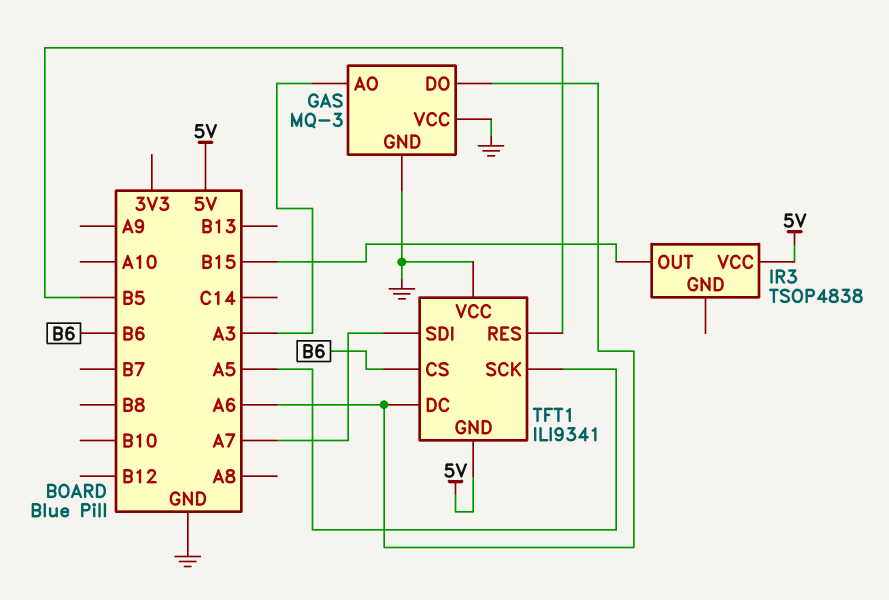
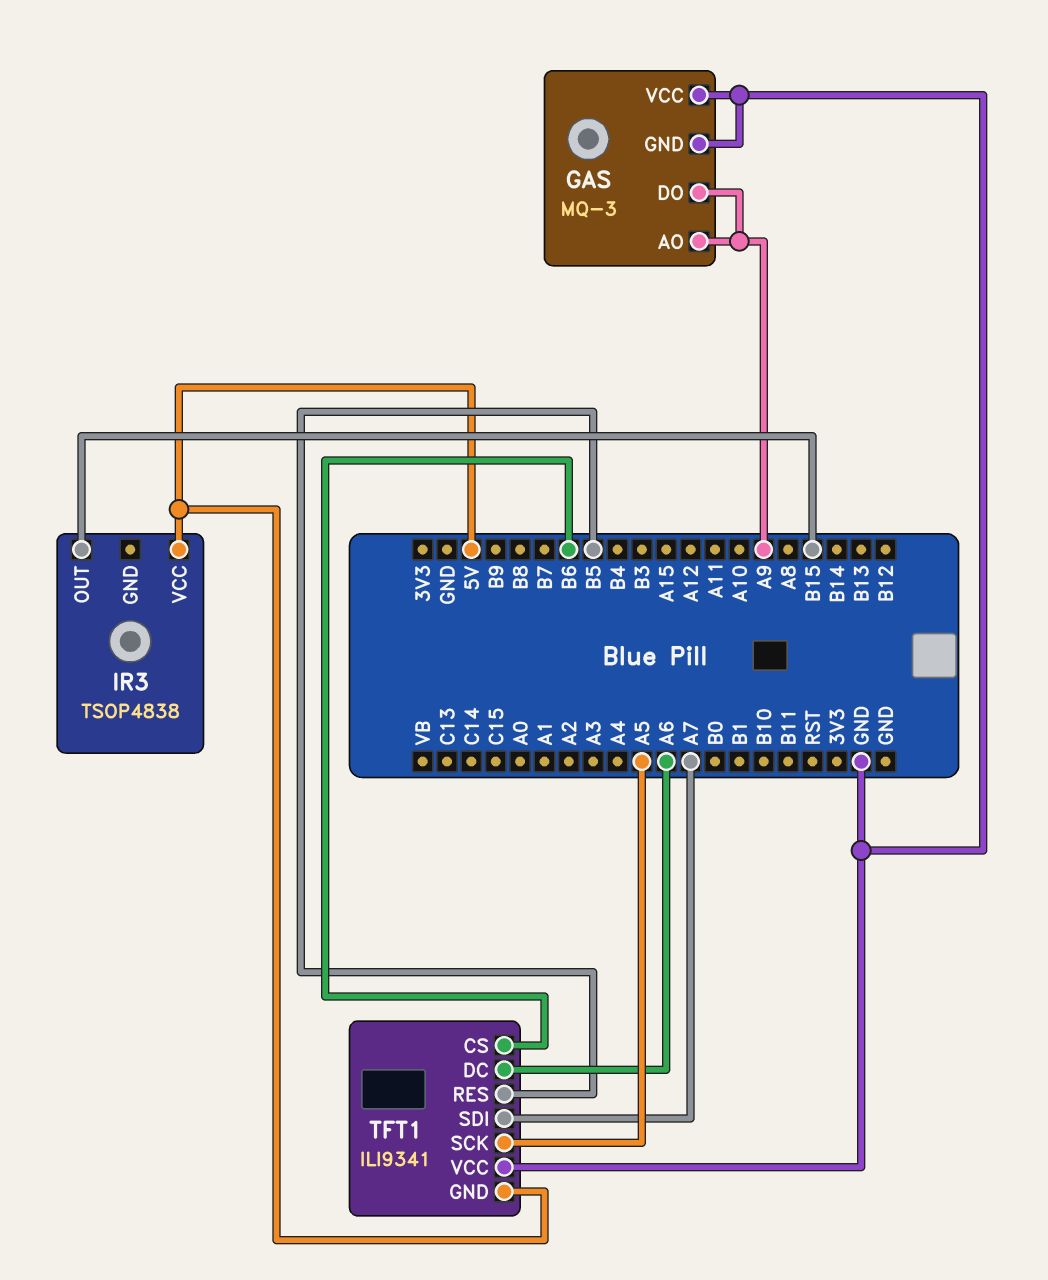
GAS pin AO: A3 -> A9
GAS pin DO: A6 -> A9

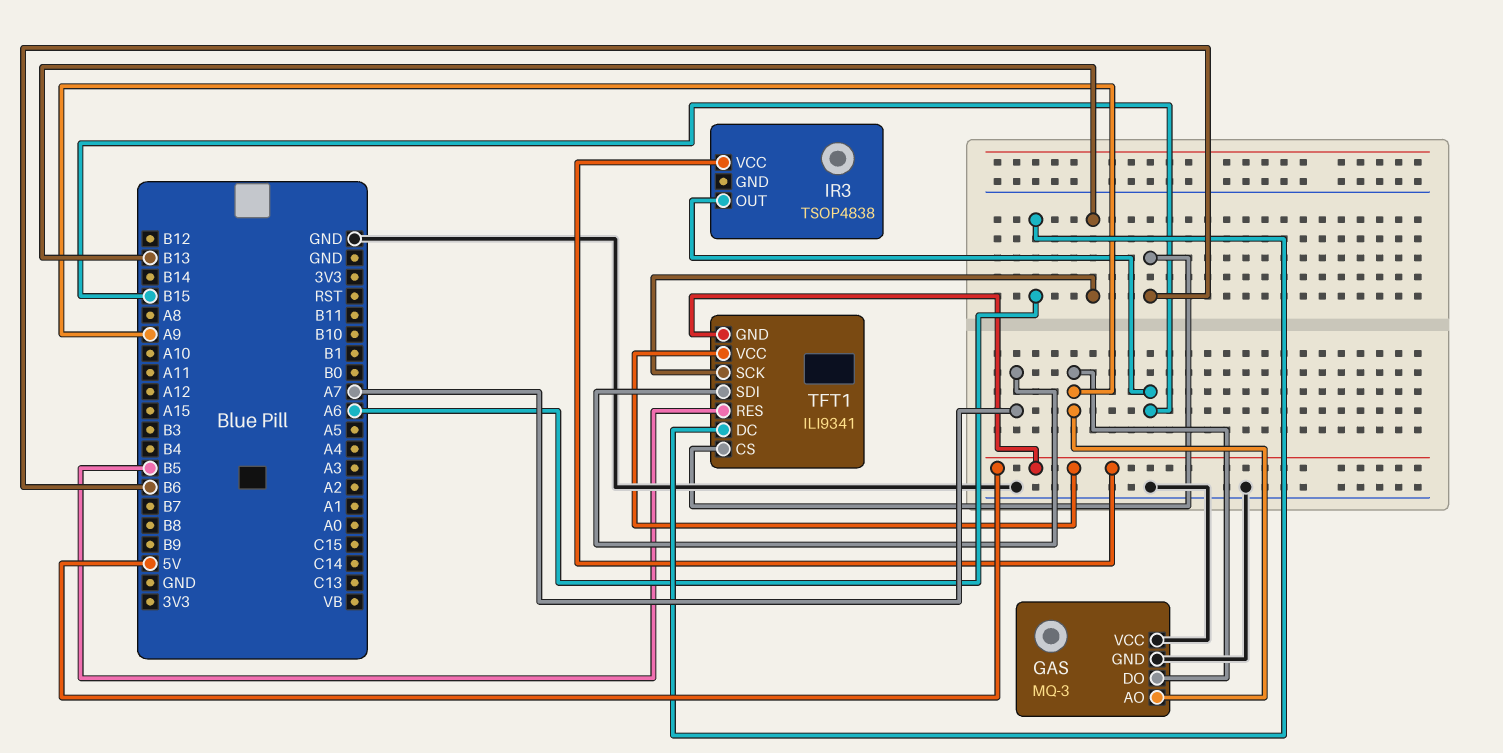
TFT1 pin SCK: A5 -> B13
TFT1 pin VCC: GND -> 5V

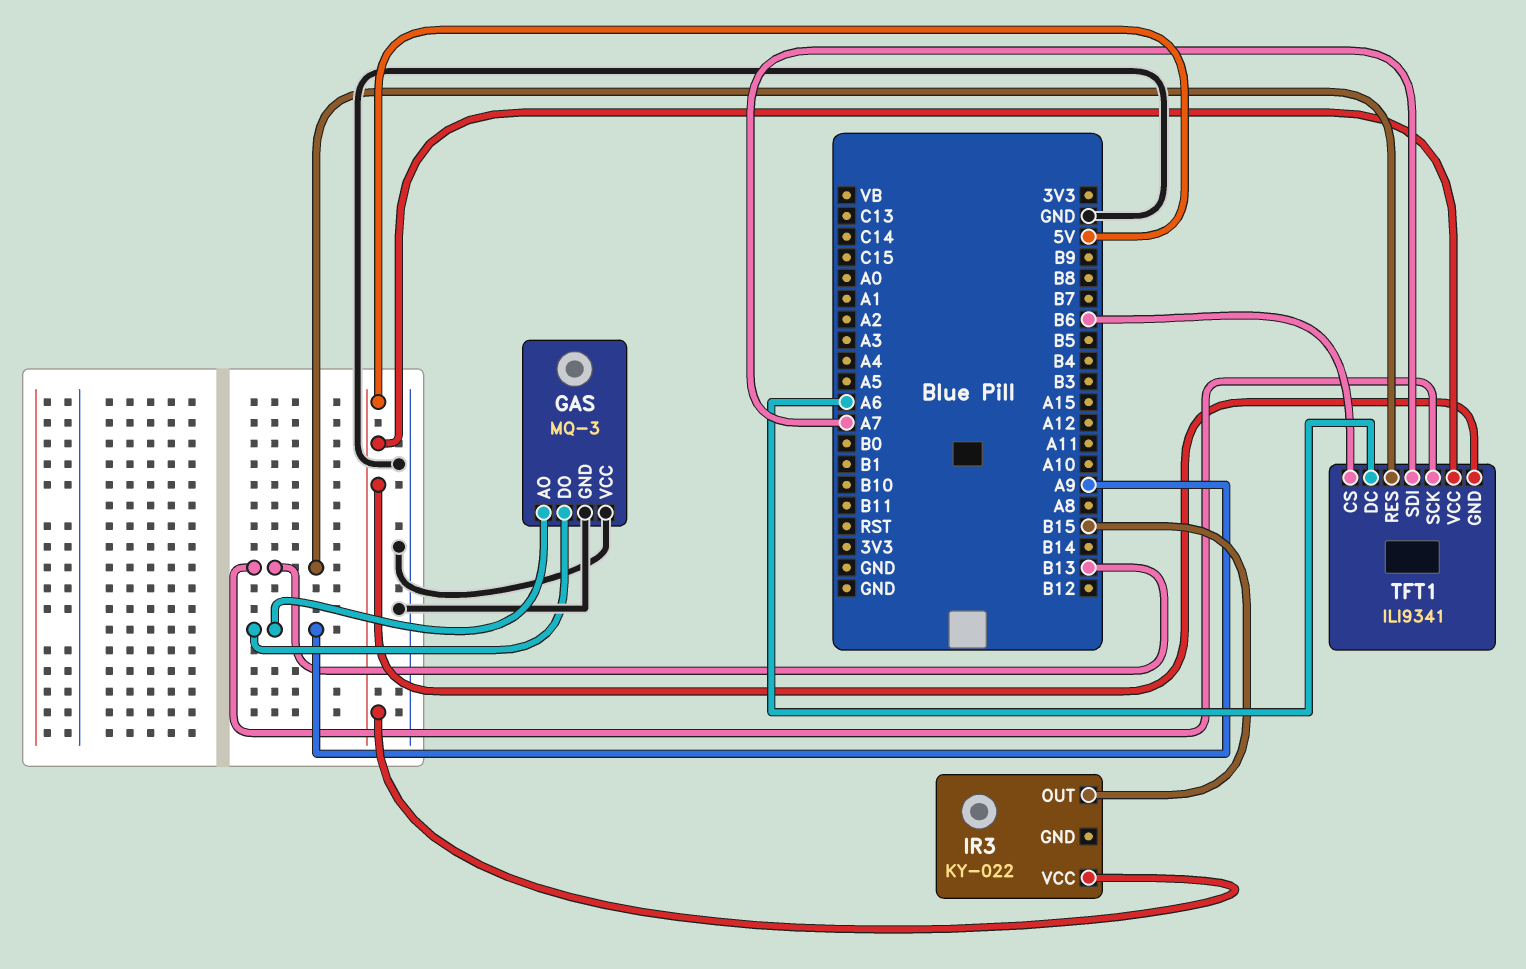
IR3: TSOP4838 -> KY-022
TFT1 pin RES: B5 -> B13

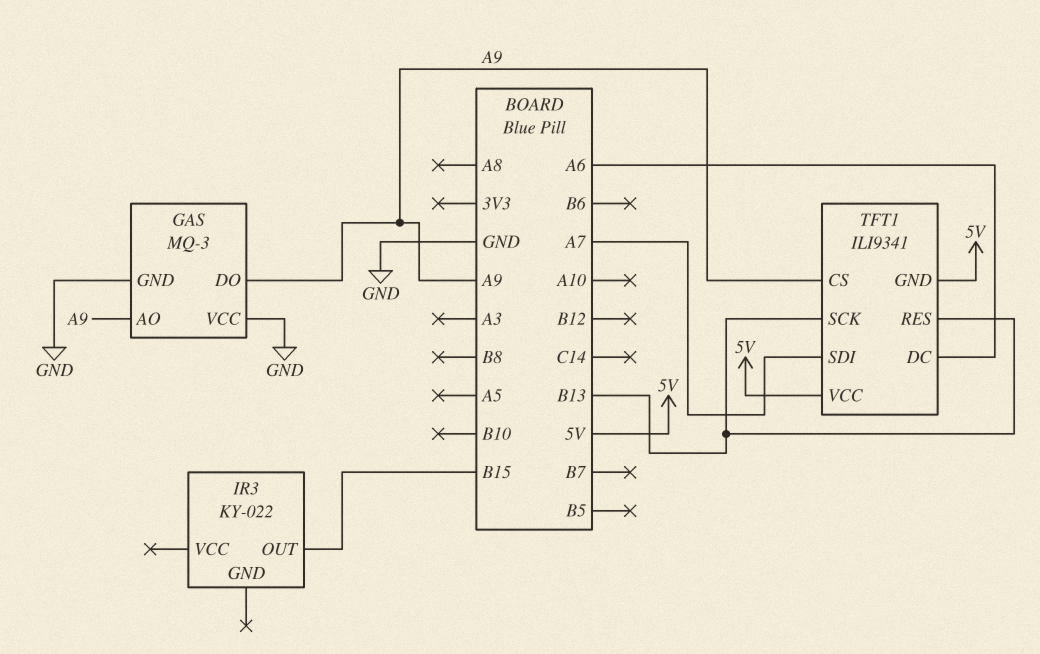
IR3 pin VCC: 5V -> none
TFT1 pin CS: B6 -> A9

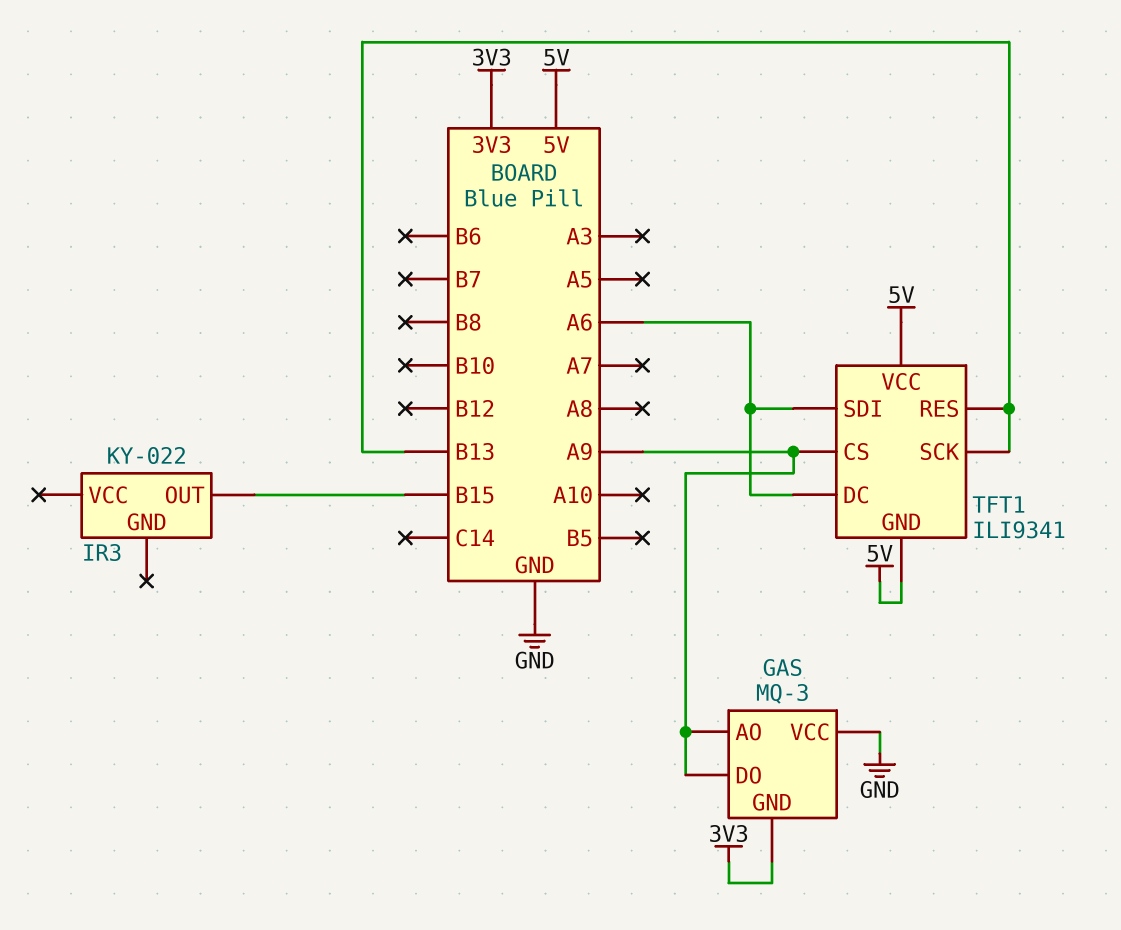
GAS pin GND: GND -> 3V3
TFT1 pin SDI: A7 -> A6

